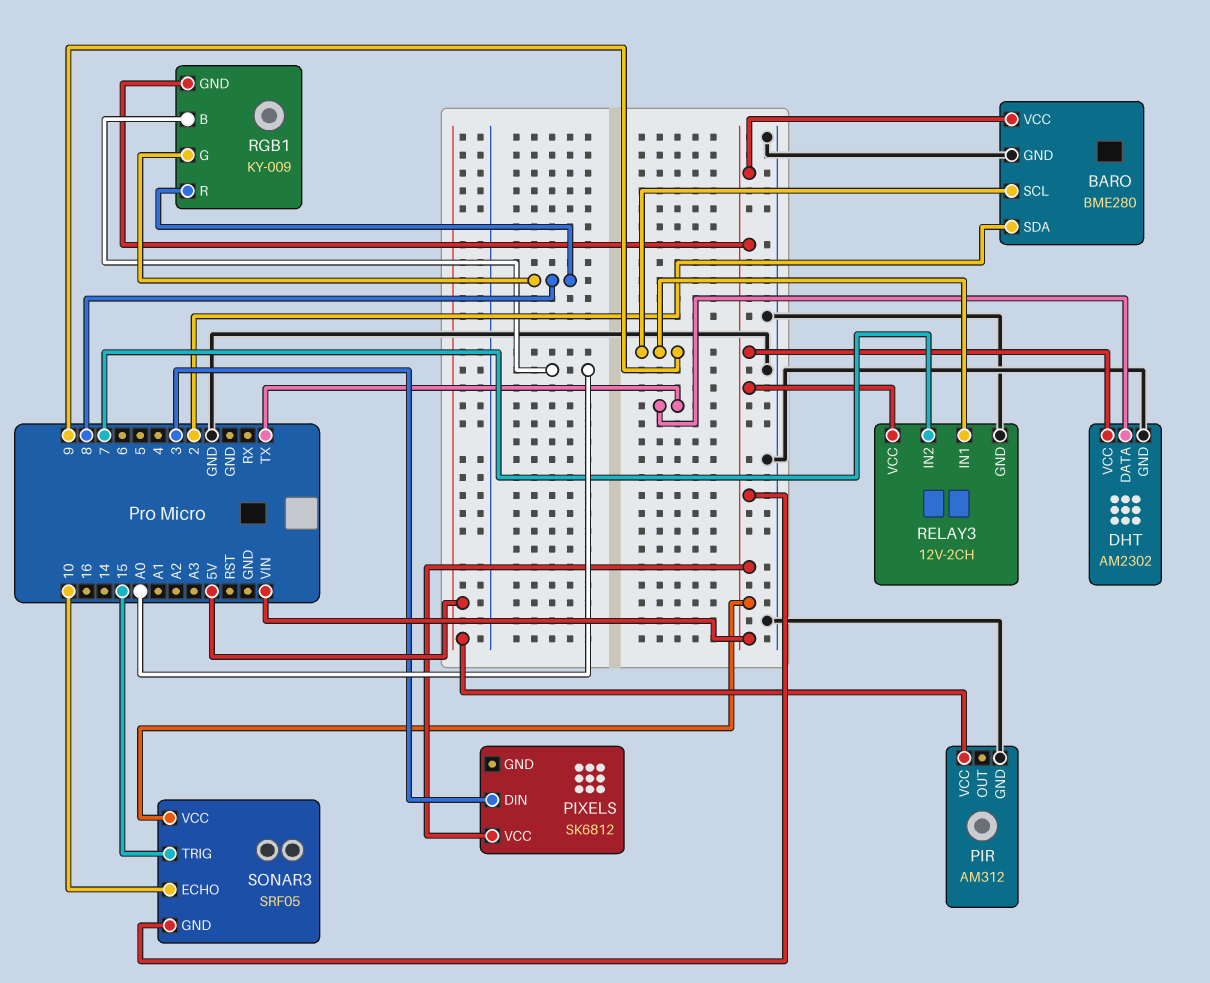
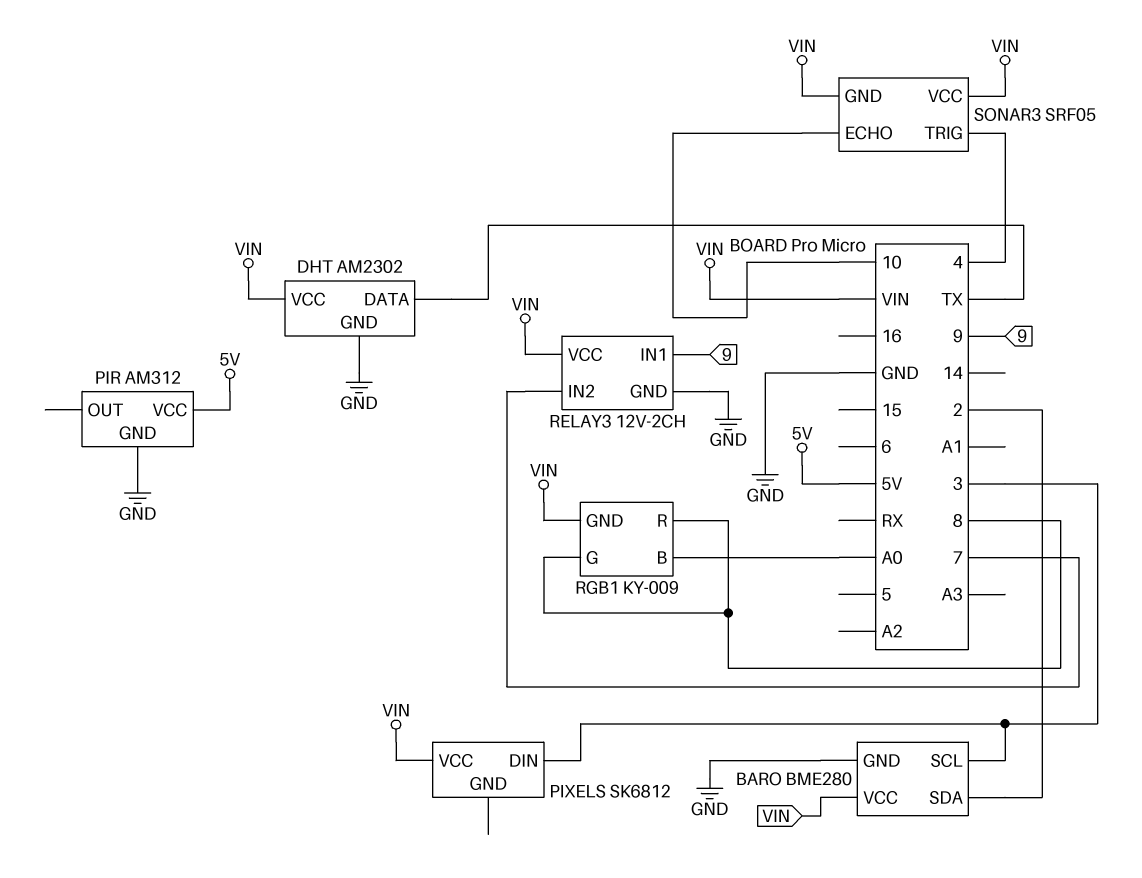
BARO pin SCL: 9 -> 3
SONAR3 pin TRIG: 15 -> 4

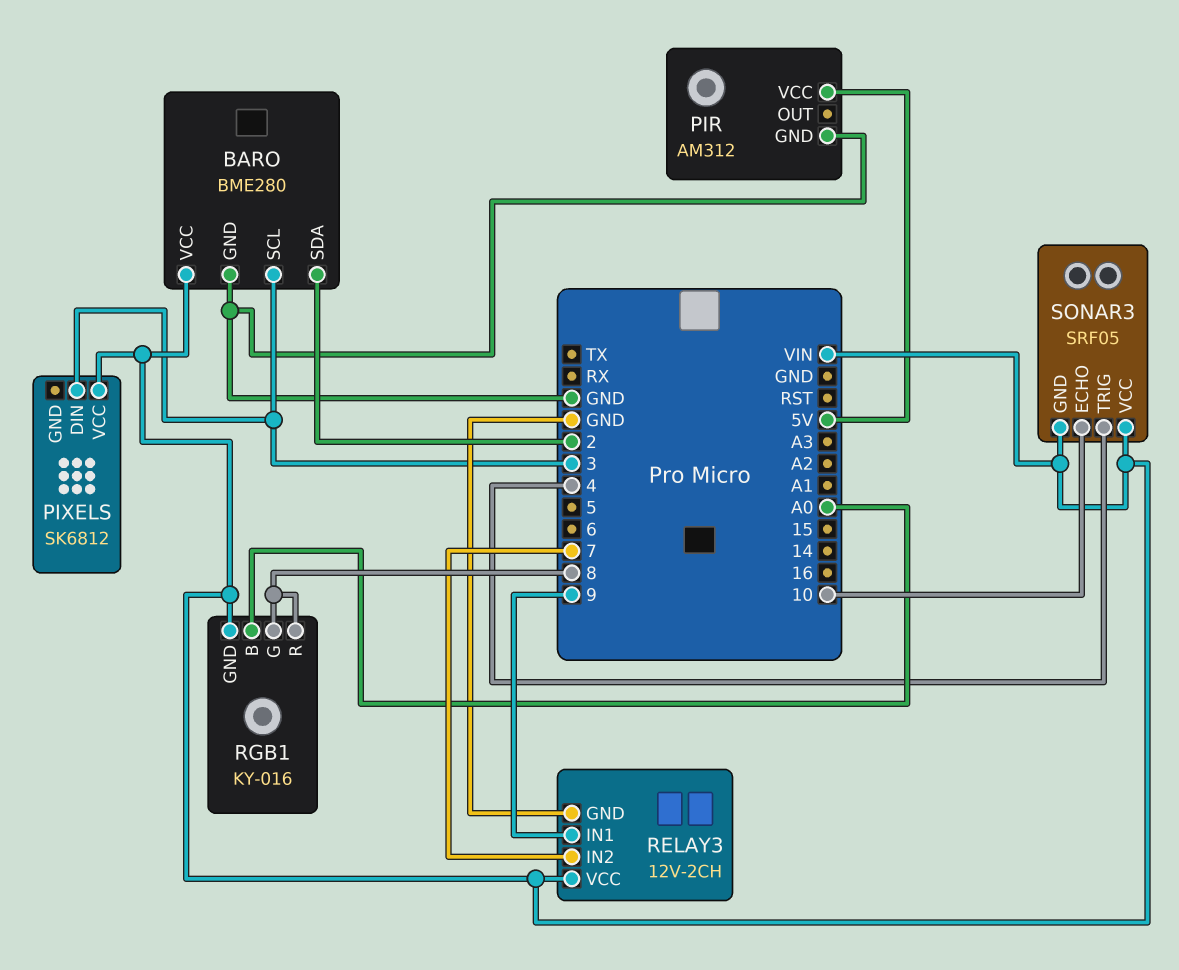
DHT: AM2302 -> none
DHT pin DATA: TX -> none
DHT pin GND: GND -> none
DHT pin VCC: VIN -> none
RGB1: KY-009 -> KY-016

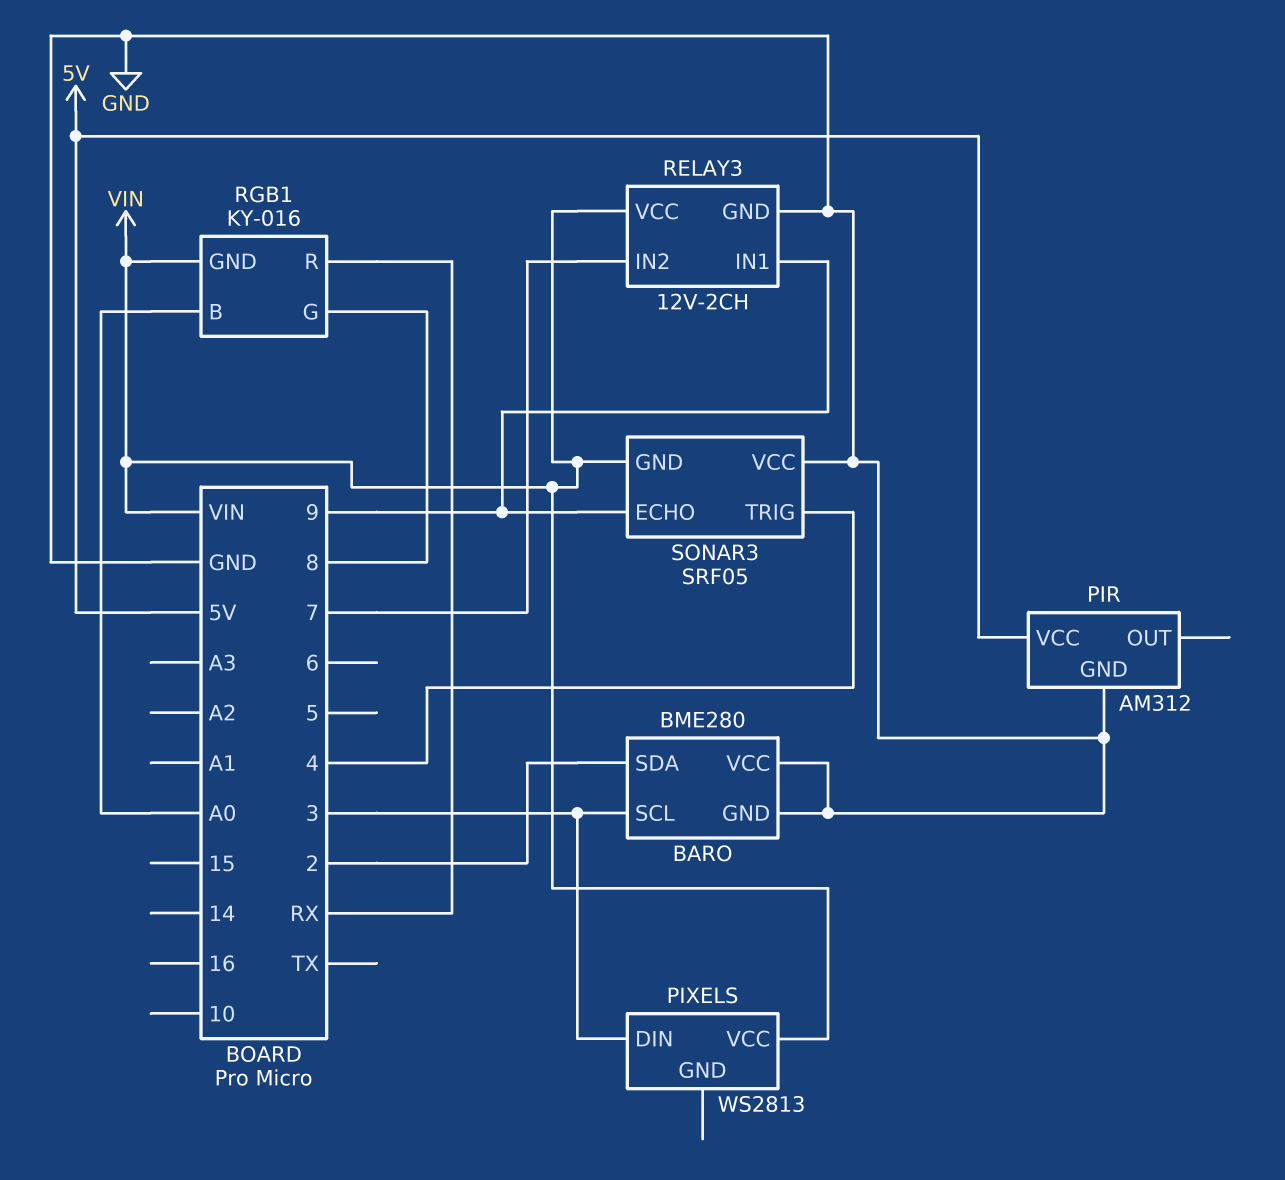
BARO pin VCC: VIN -> GND
PIXELS: SK6812 -> WS2813
RGB1 pin R: 8 -> RX
SONAR3 pin ECHO: 10 -> 9
SONAR3 pin VCC: VIN -> GND

